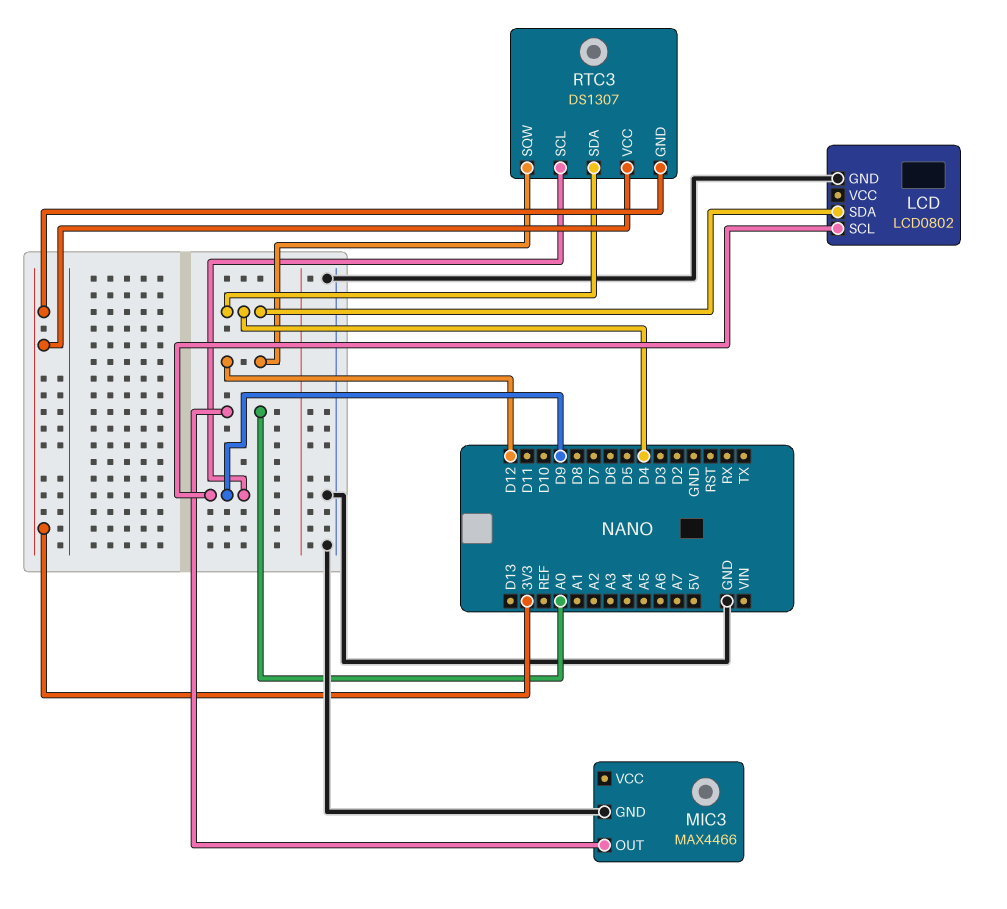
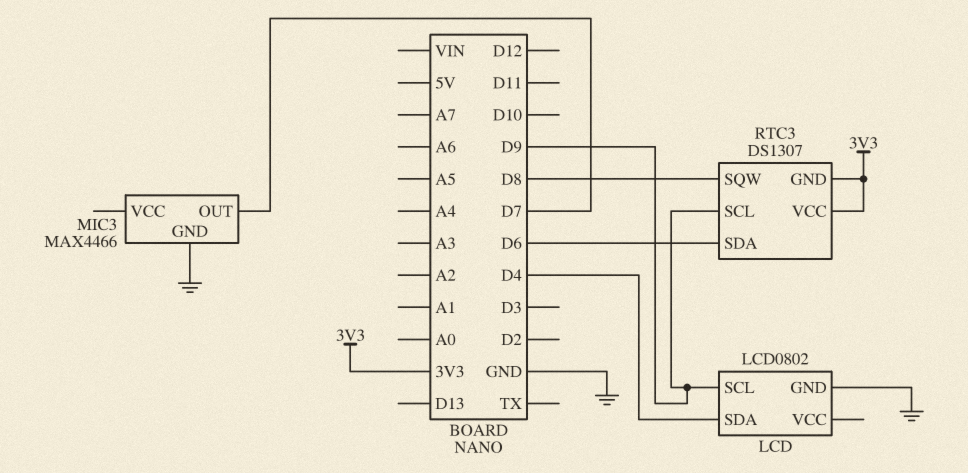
MIC3 pin OUT: A0 -> D7
RTC3 pin SDA: D4 -> D6
RTC3 pin SQW: D12 -> D8

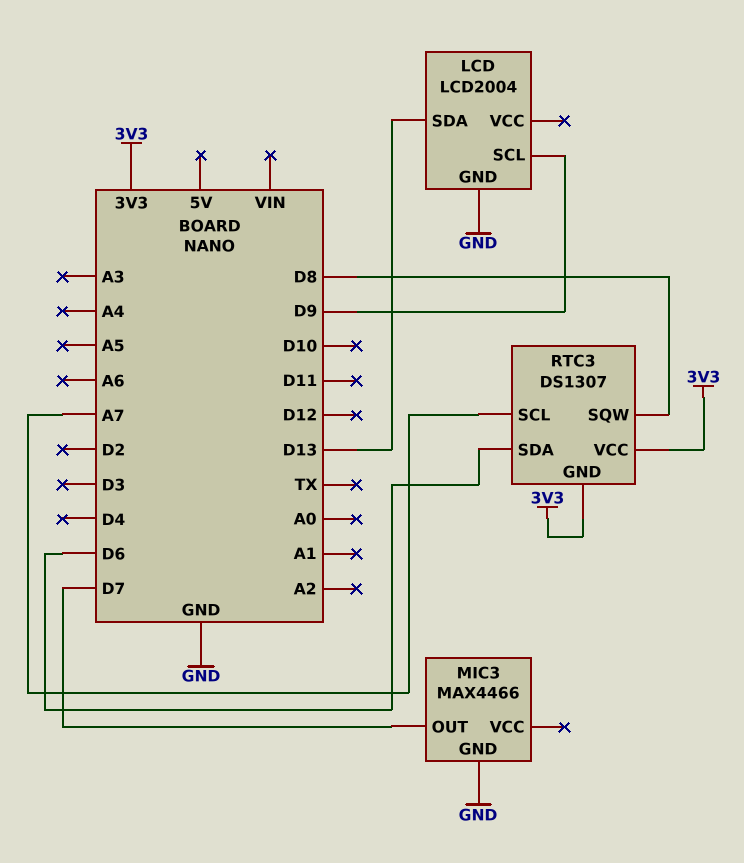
LCD: LCD0802 -> LCD2004
LCD pin SDA: D4 -> D13
RTC3 pin SCL: D9 -> A7

